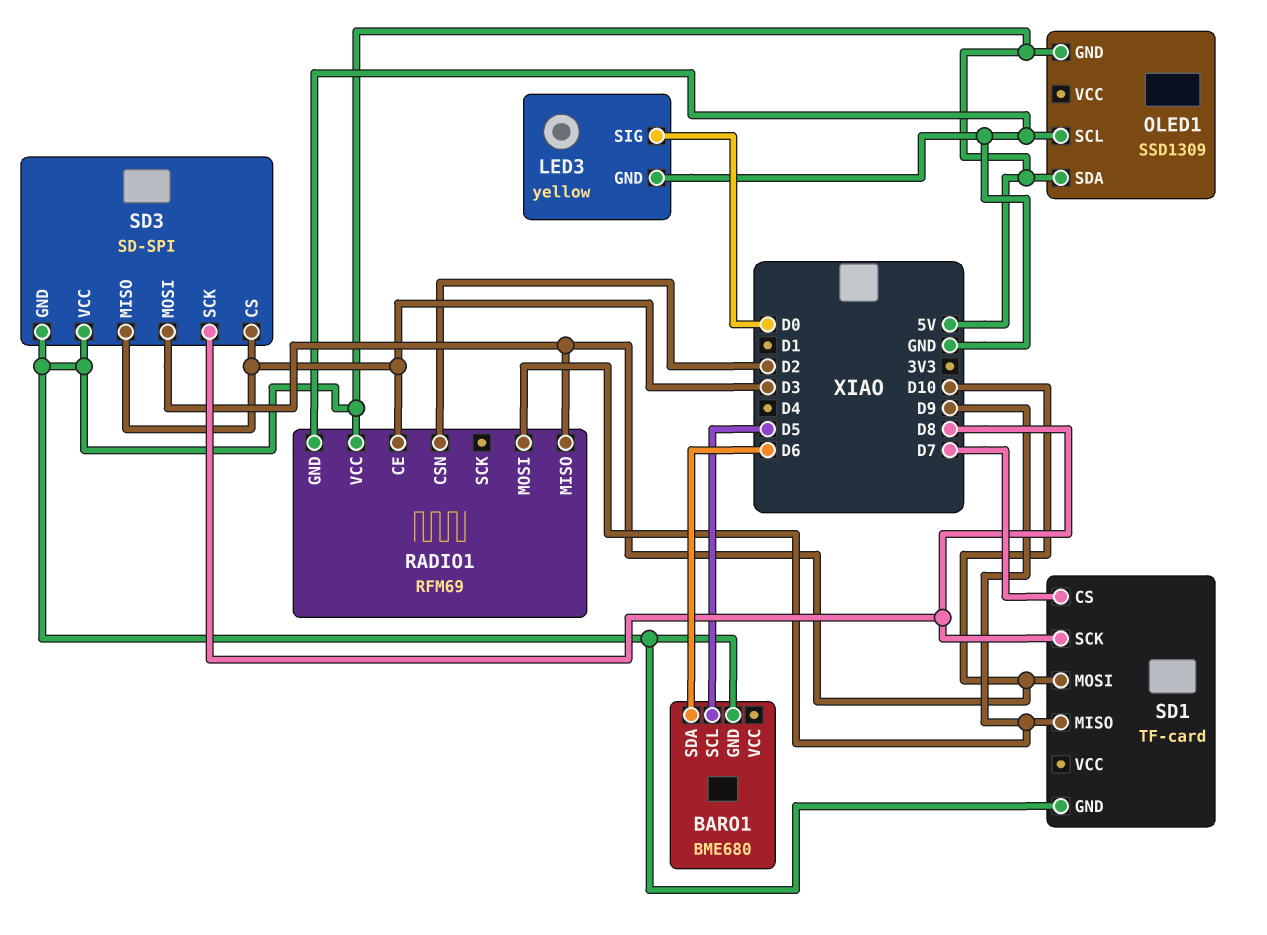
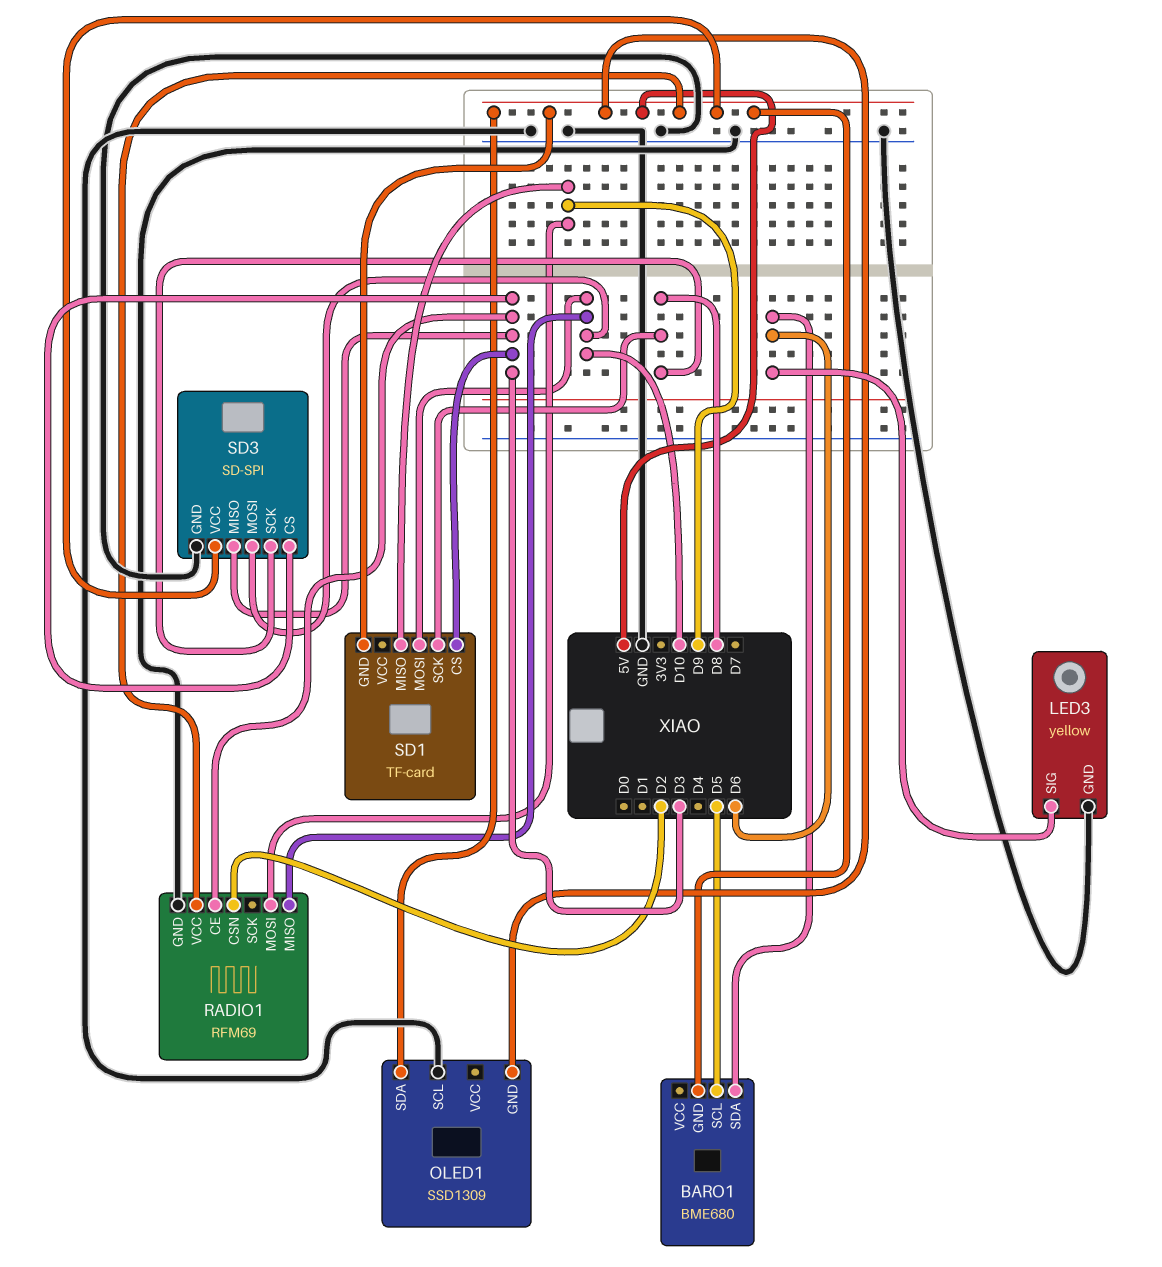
LED3 pin SIG: D0 -> D6
SD1 pin CS: D7 -> D3
SD3 pin GND: 5V -> GND

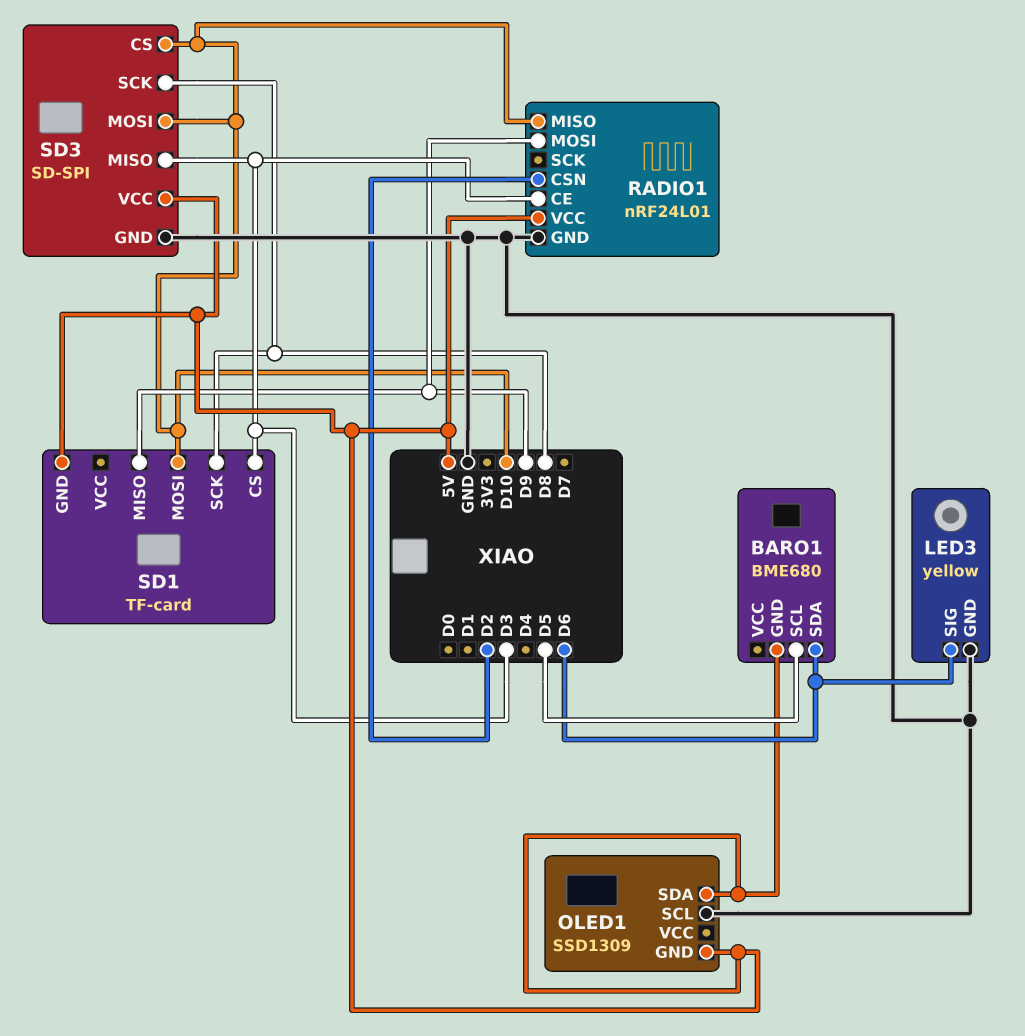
RADIO1: RFM69 -> nRF24L01
SD3 pin CS: D3 -> D10

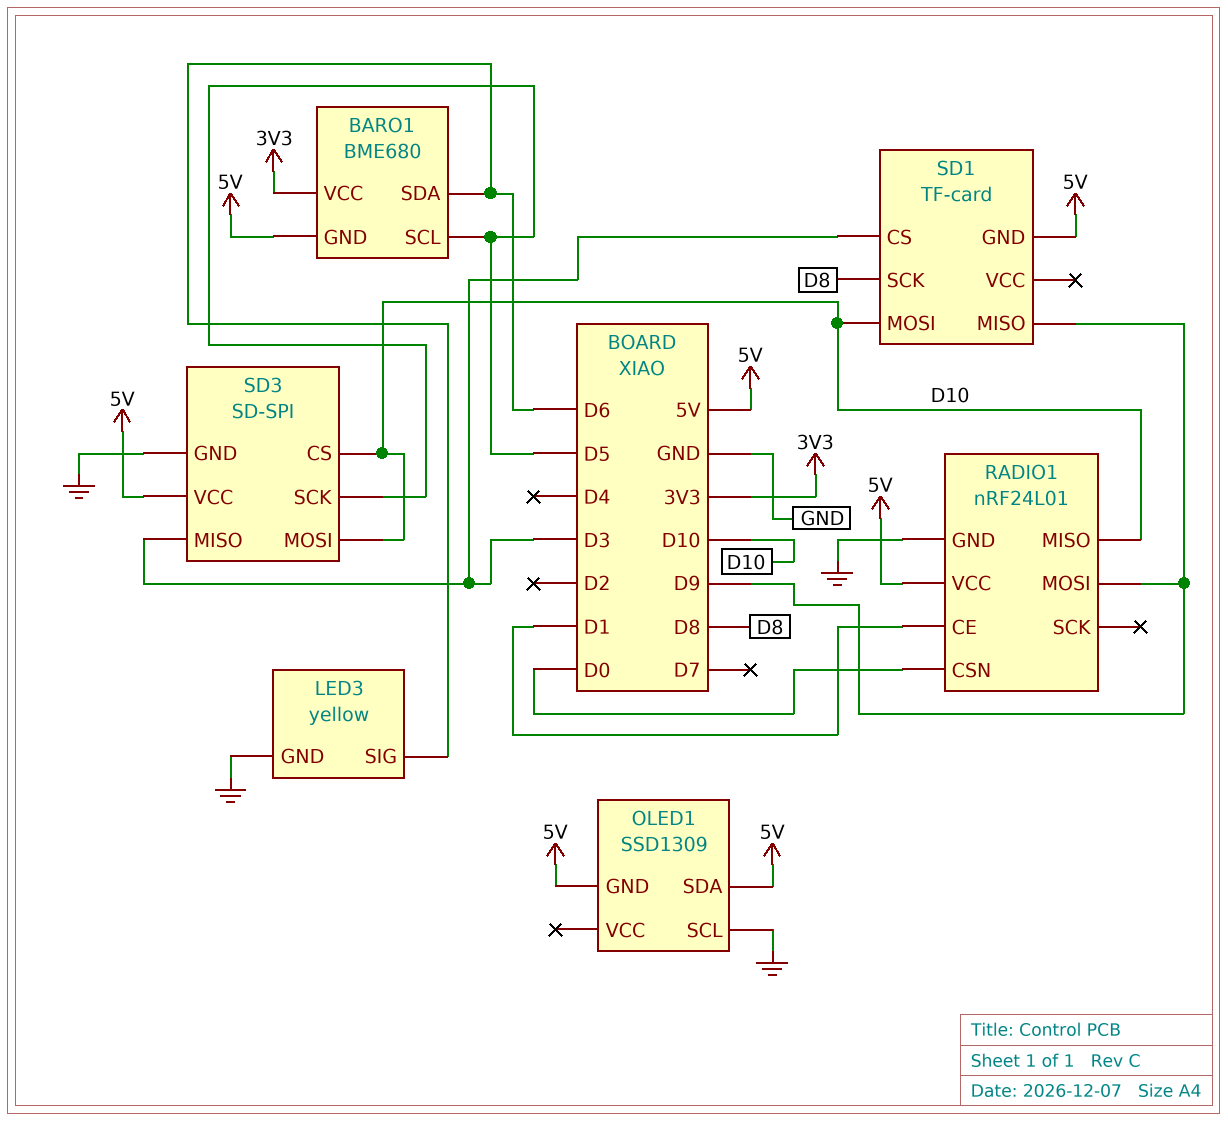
BARO1 pin VCC: none -> 3V3
RADIO1 pin CE: D3 -> D1
RADIO1 pin CSN: D2 -> D0
SD3 pin SCK: D8 -> D5

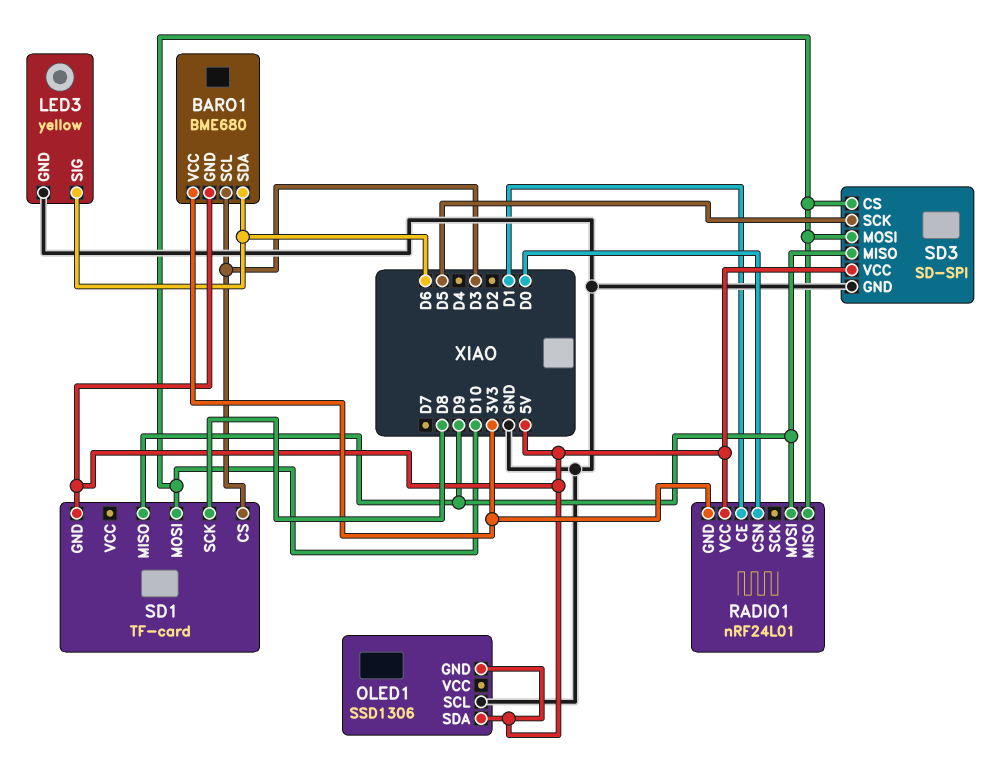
BARO1 pin SCL: D5 -> D3
OLED1: SSD1309 -> SSD1306
RADIO1 pin GND: GND -> 3V3
SD3 pin MISO: D3 -> D9

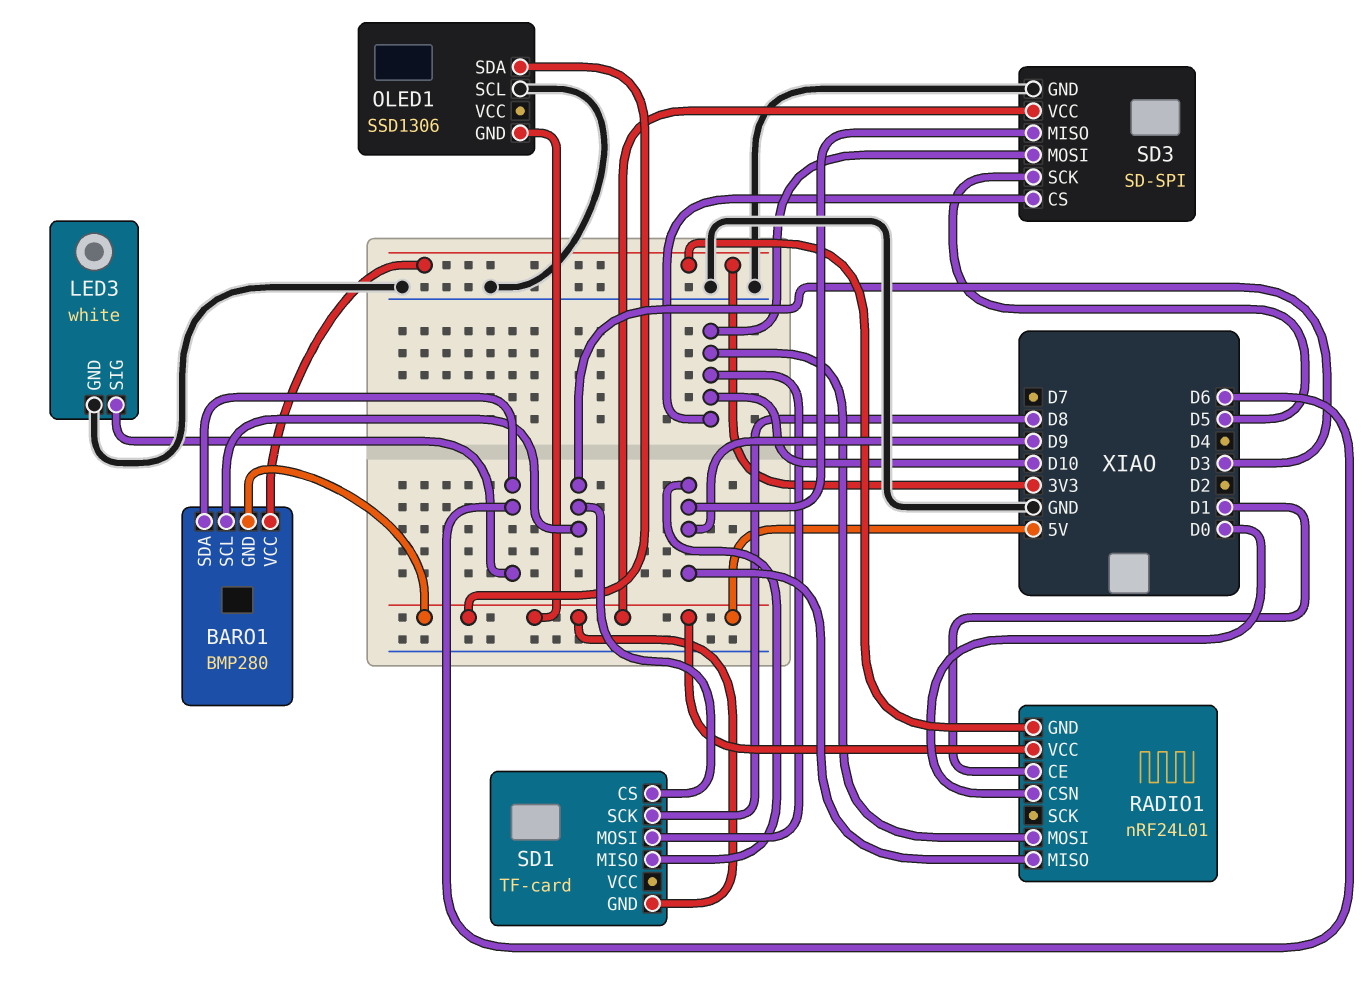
BARO1: BME680 -> BMP280
LED3: yellow -> white
RADIO1 pin MISO: D10 -> D9
RADIO1 pin MOSI: D9 -> D10

